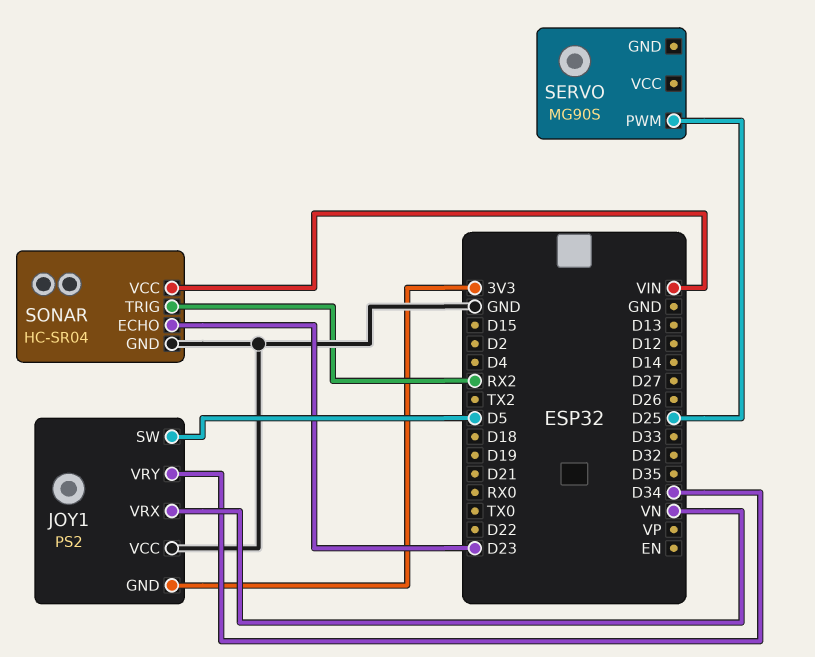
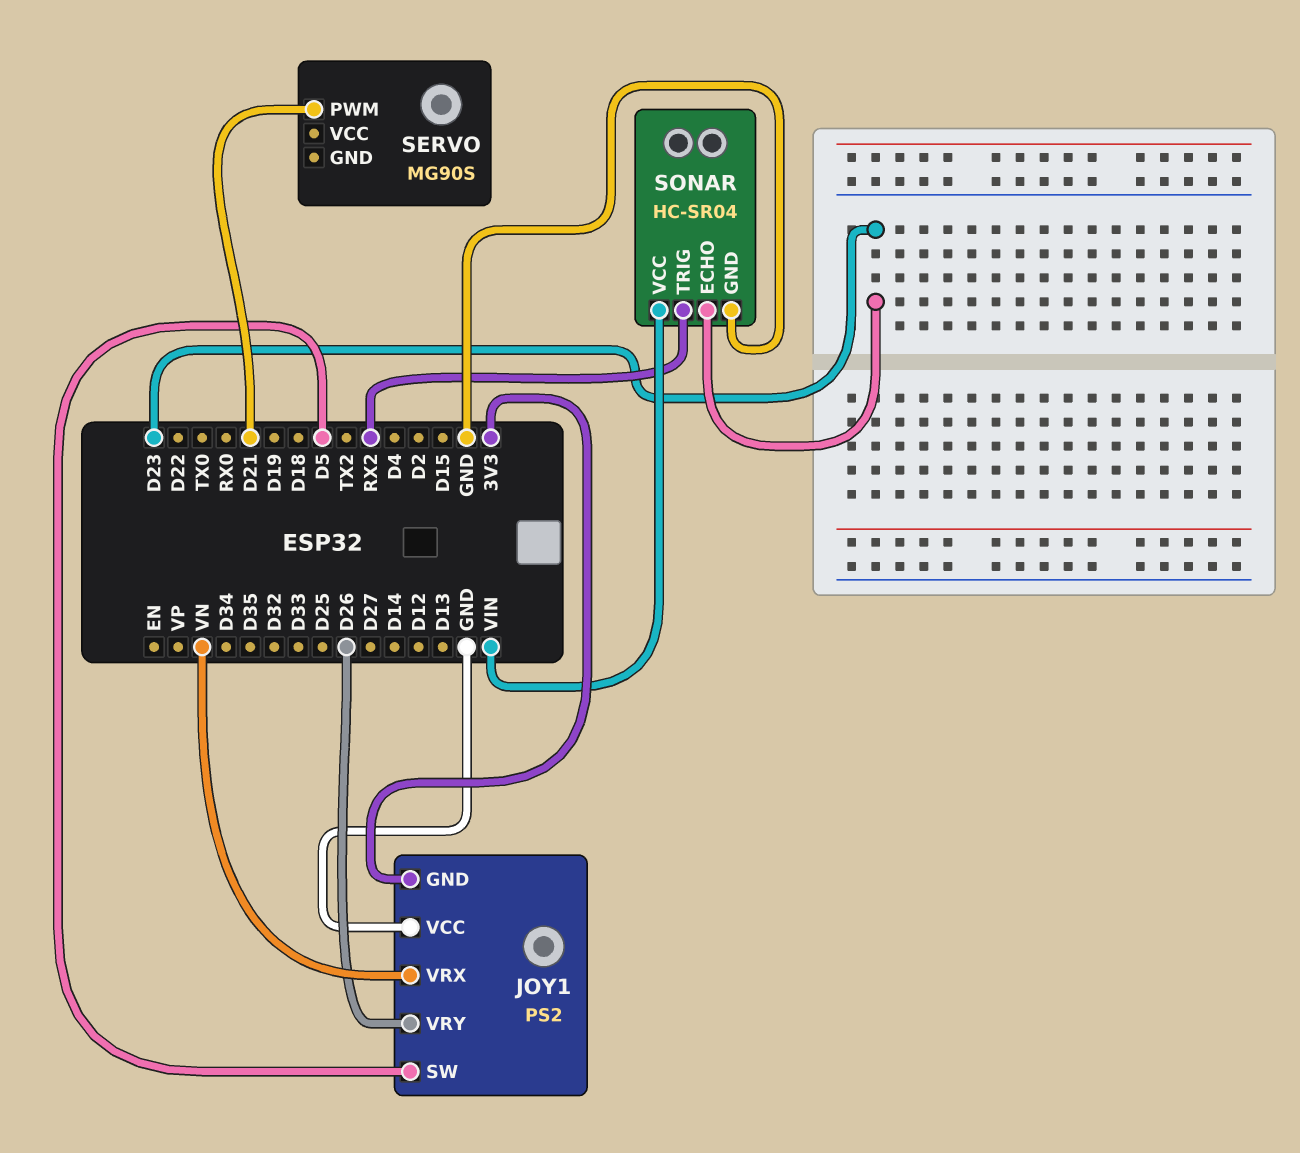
JOY1 pin VRY: D34 -> D26
SERVO pin PWM: D25 -> D21

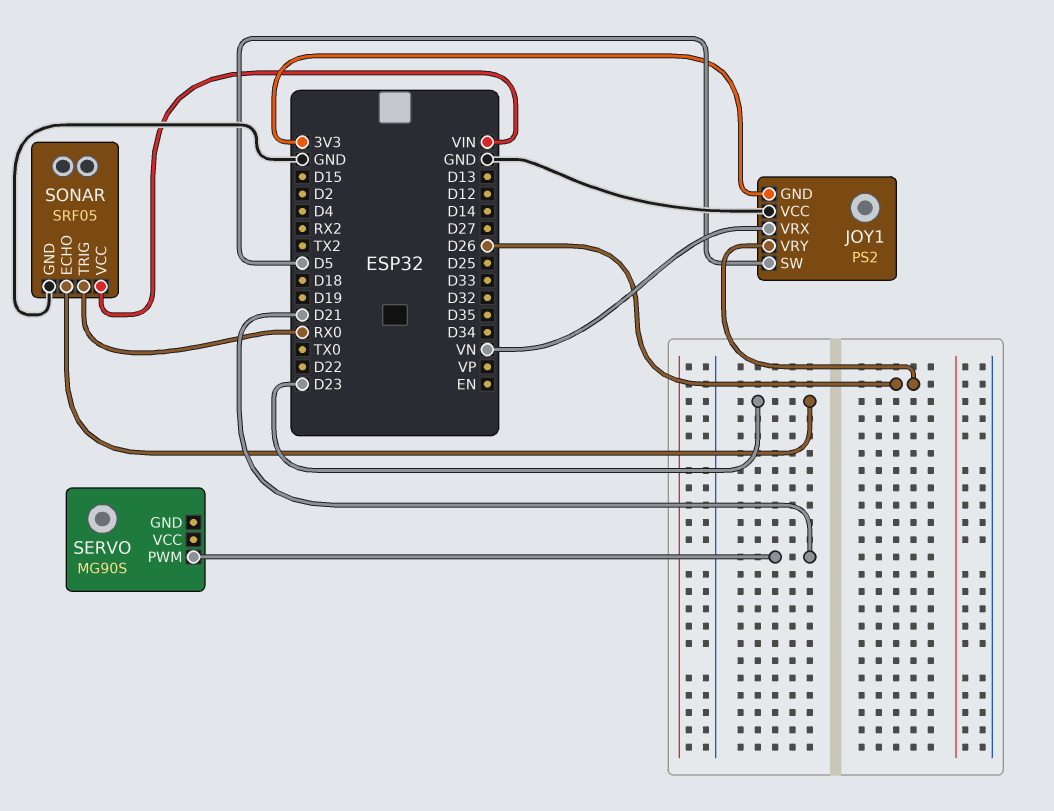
SONAR: HC-SR04 -> SRF05
SONAR pin TRIG: RX2 -> RX0

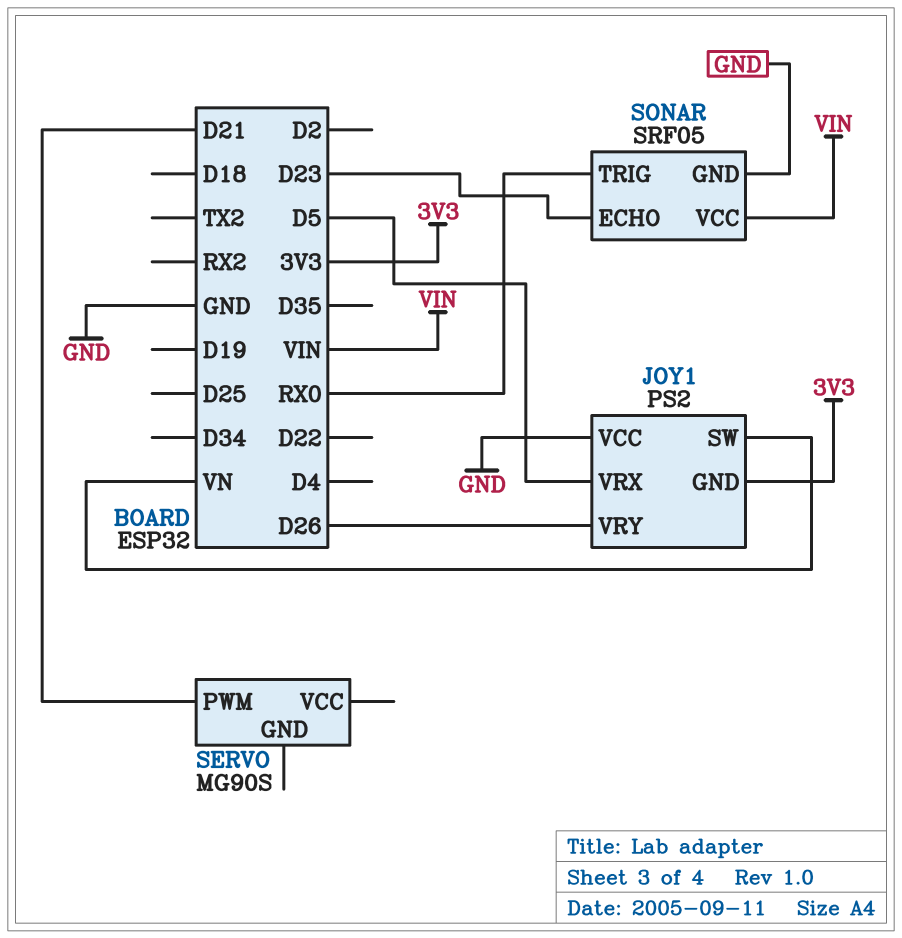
JOY1 pin SW: D5 -> VN
JOY1 pin VRX: VN -> D5

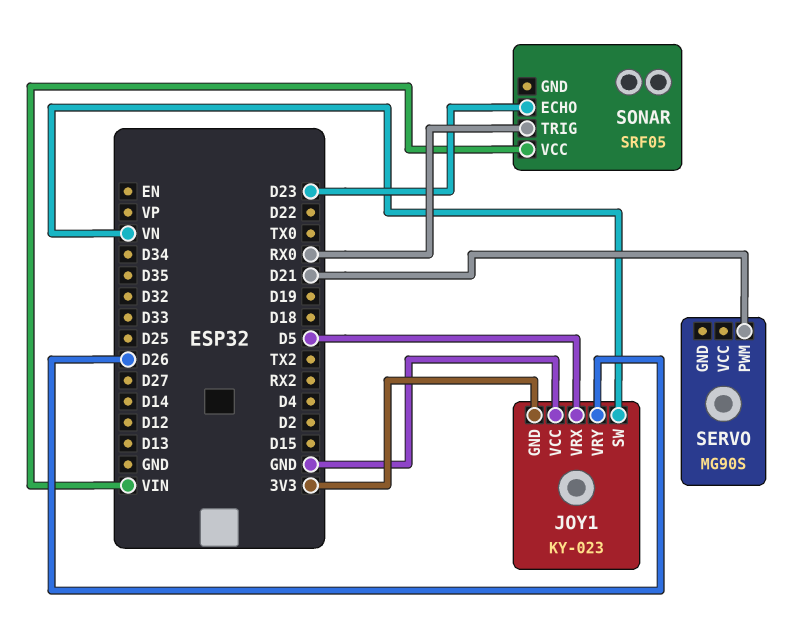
JOY1: PS2 -> KY-023
SONAR pin GND: GND -> none

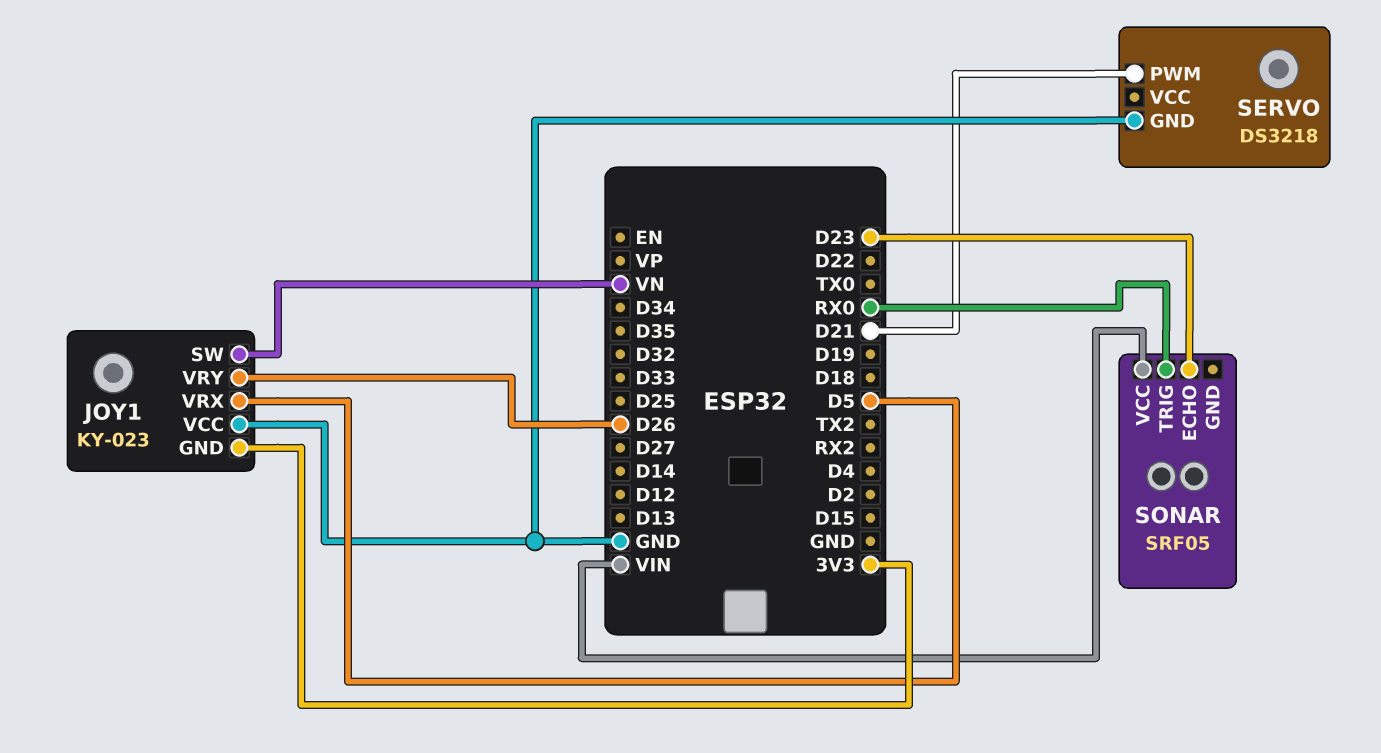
SERVO: MG90S -> DS3218
SERVO pin GND: none -> GND

